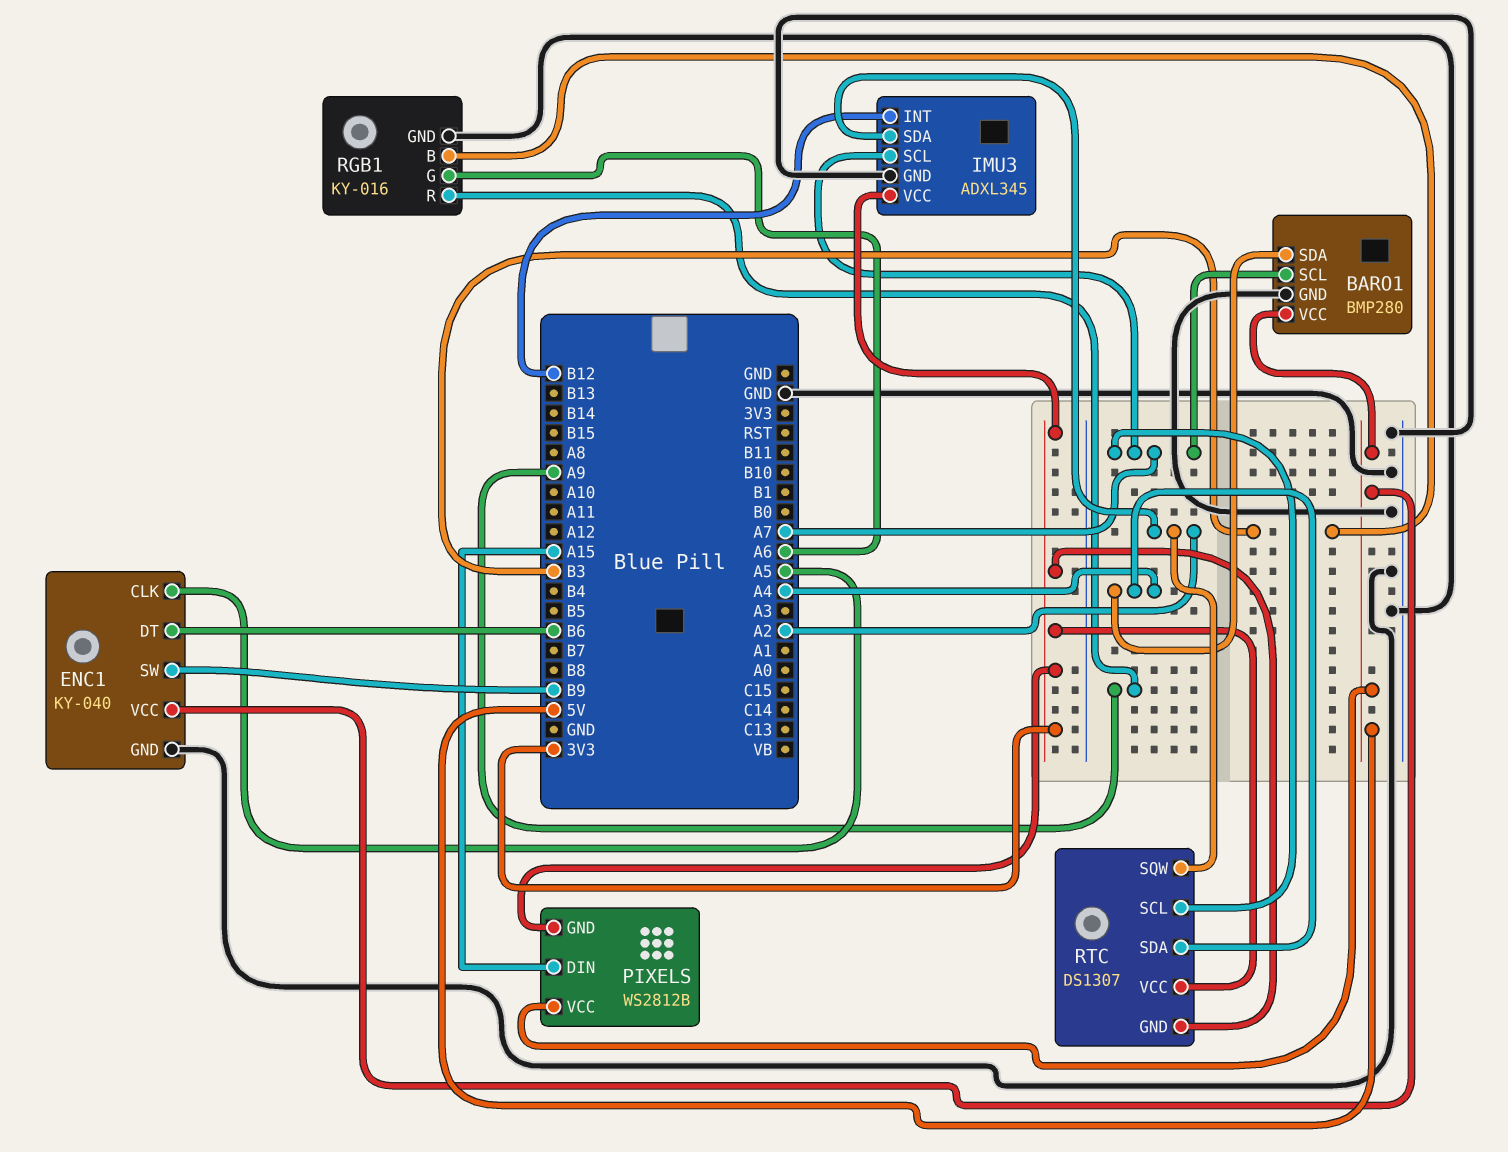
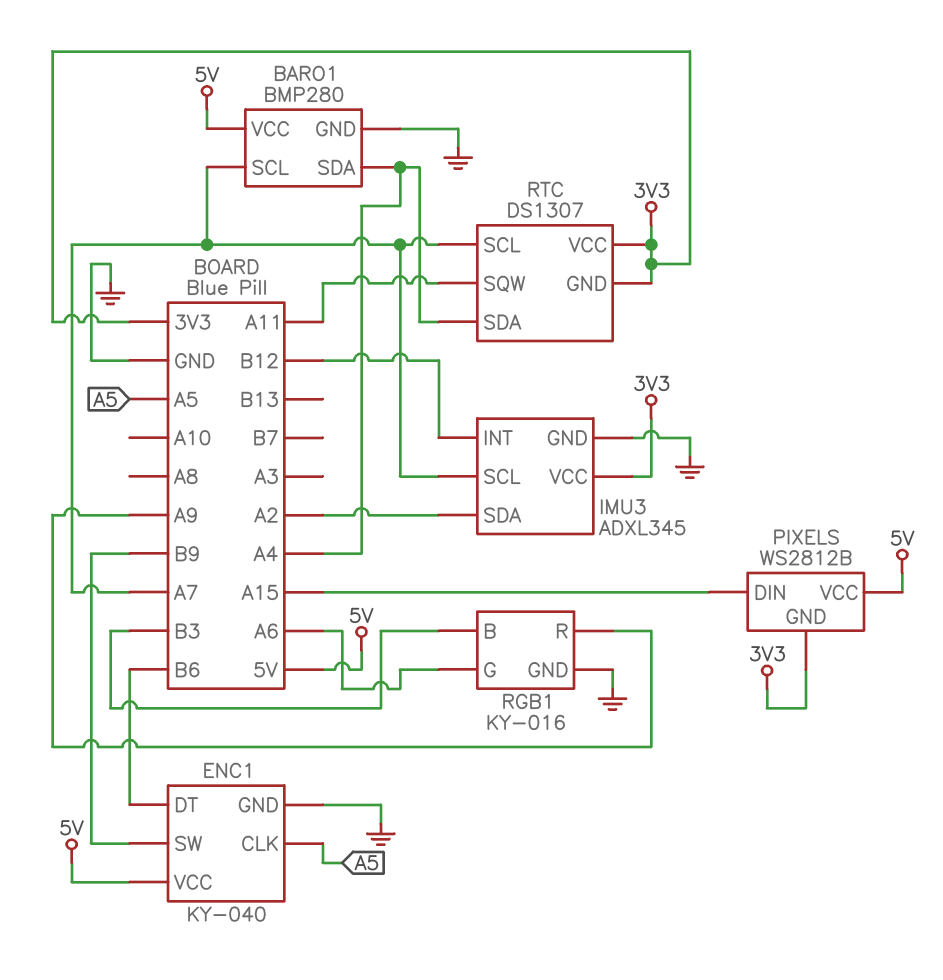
RTC pin SQW: A2 -> A11

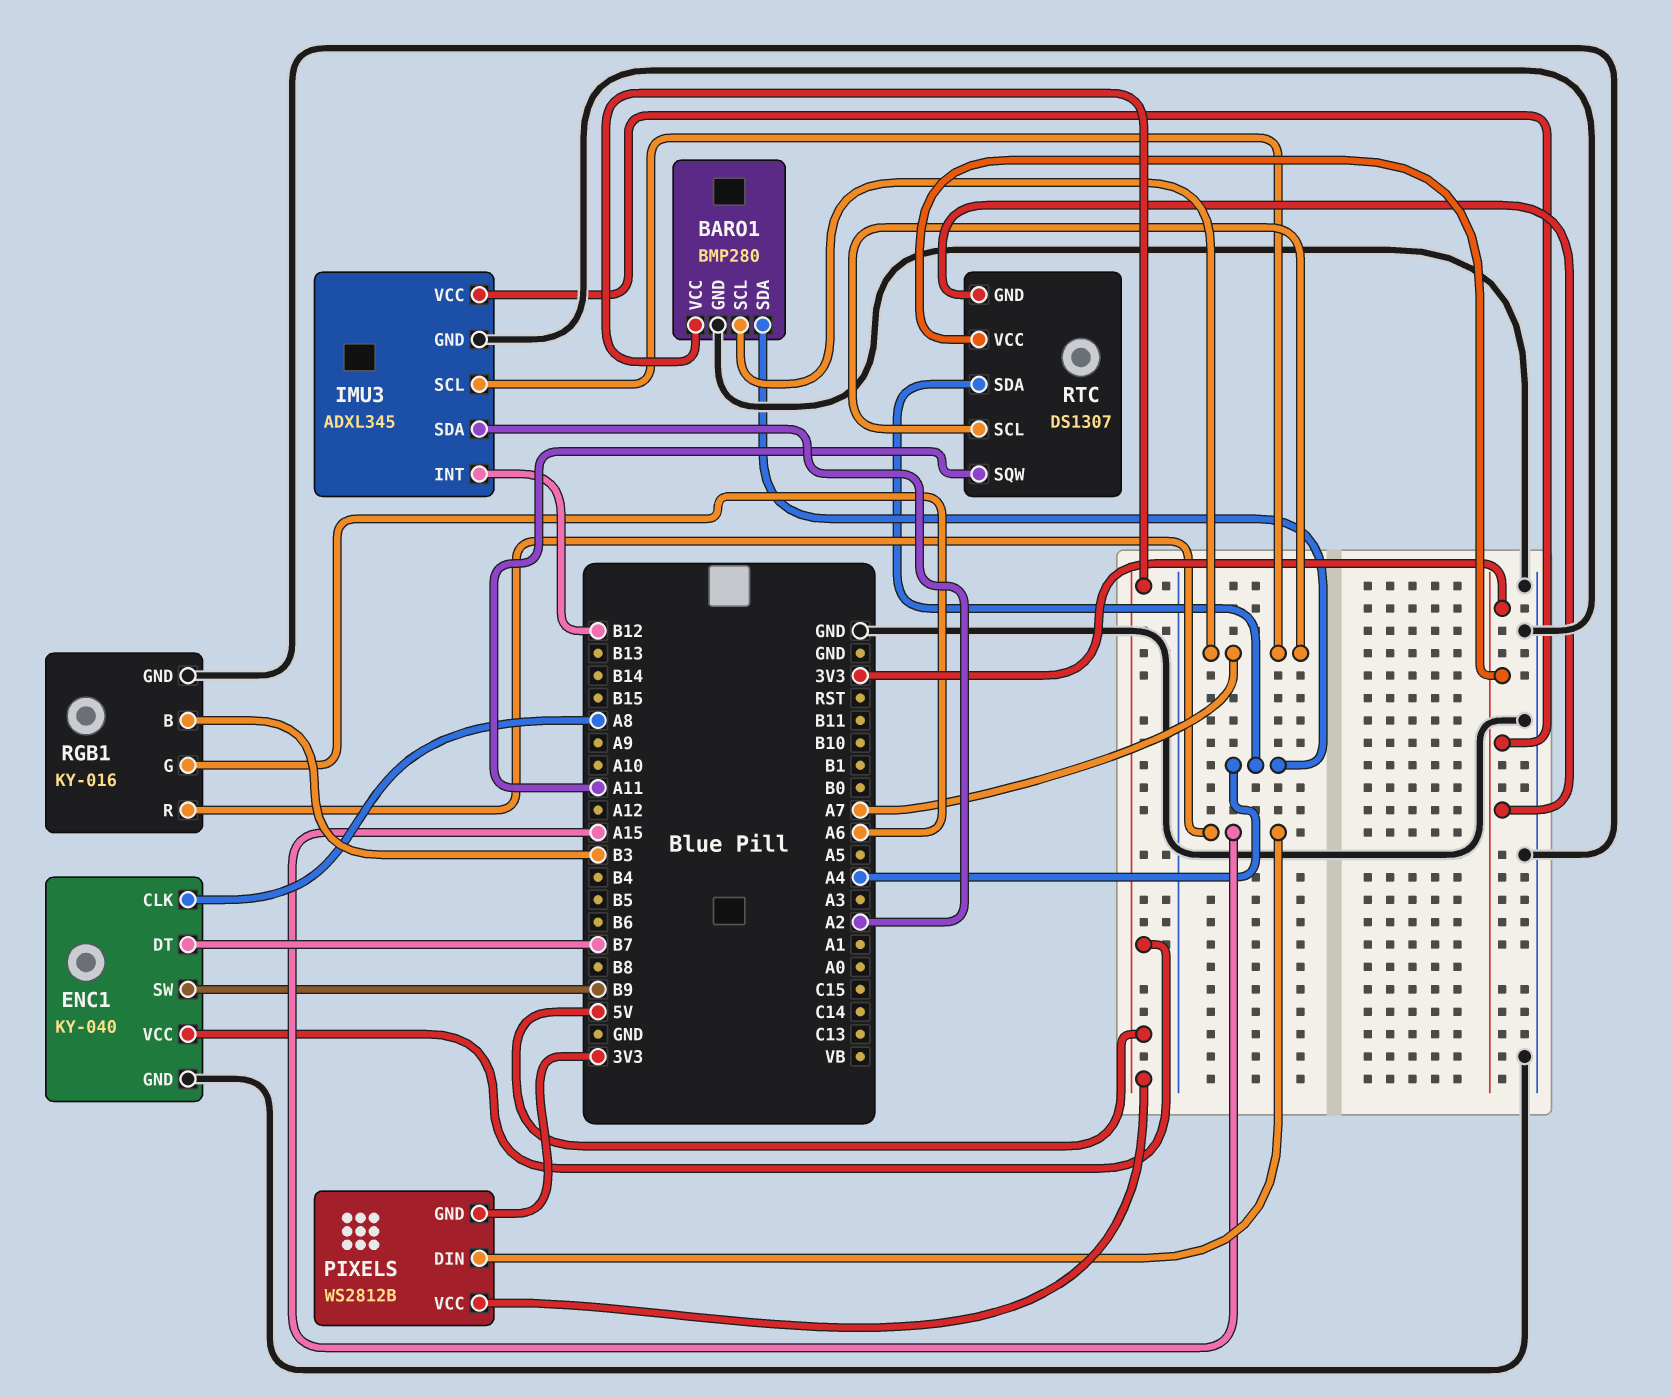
ENC1 pin CLK: A5 -> A8
ENC1 pin DT: B6 -> B7
RGB1 pin R: A9 -> A15

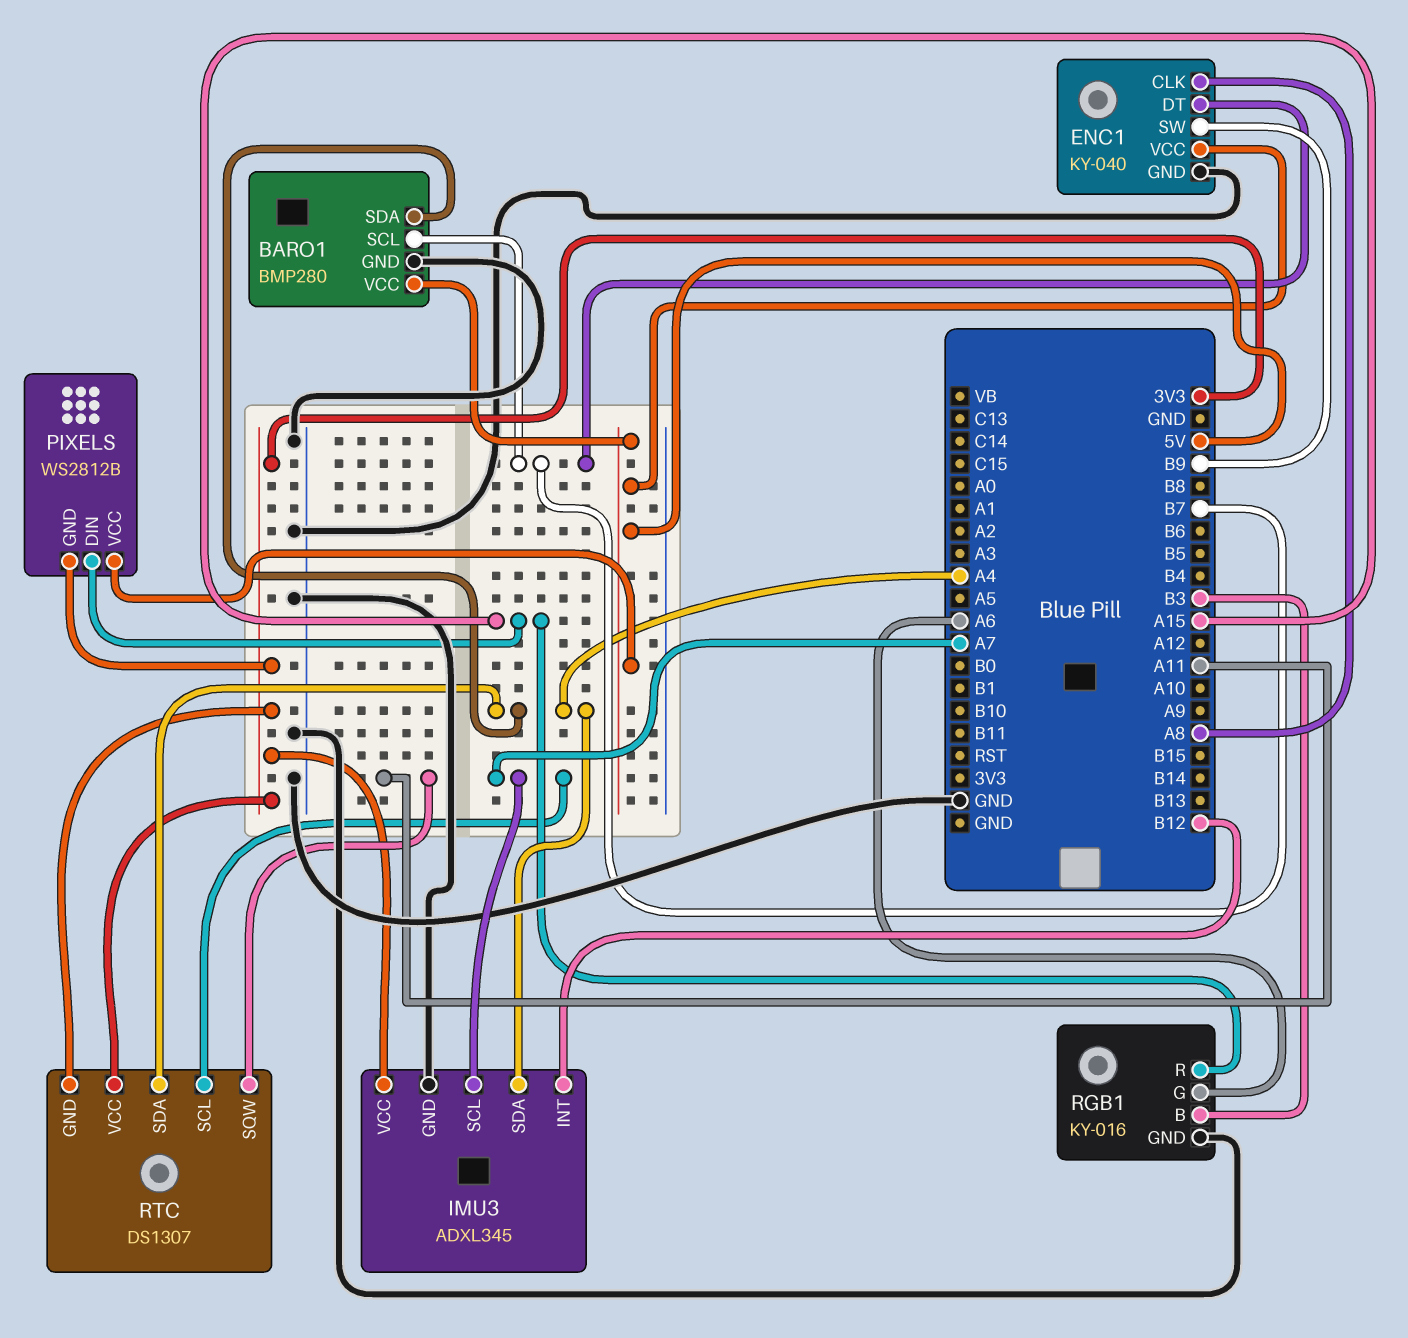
BARO1 pin SCL: A7 -> B7
IMU3 pin SDA: A2 -> A4

